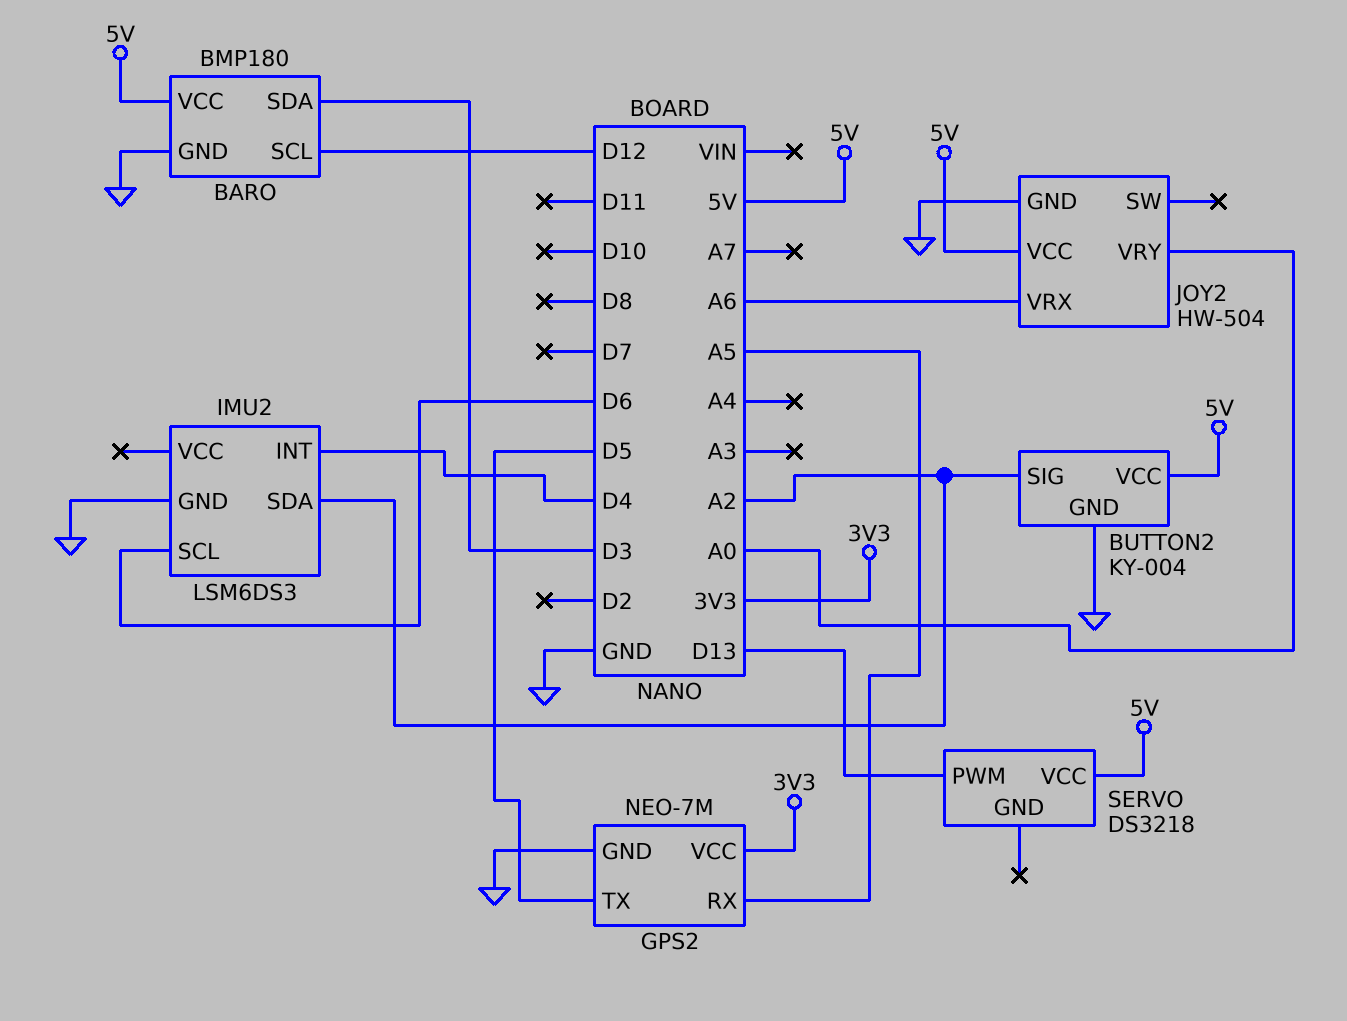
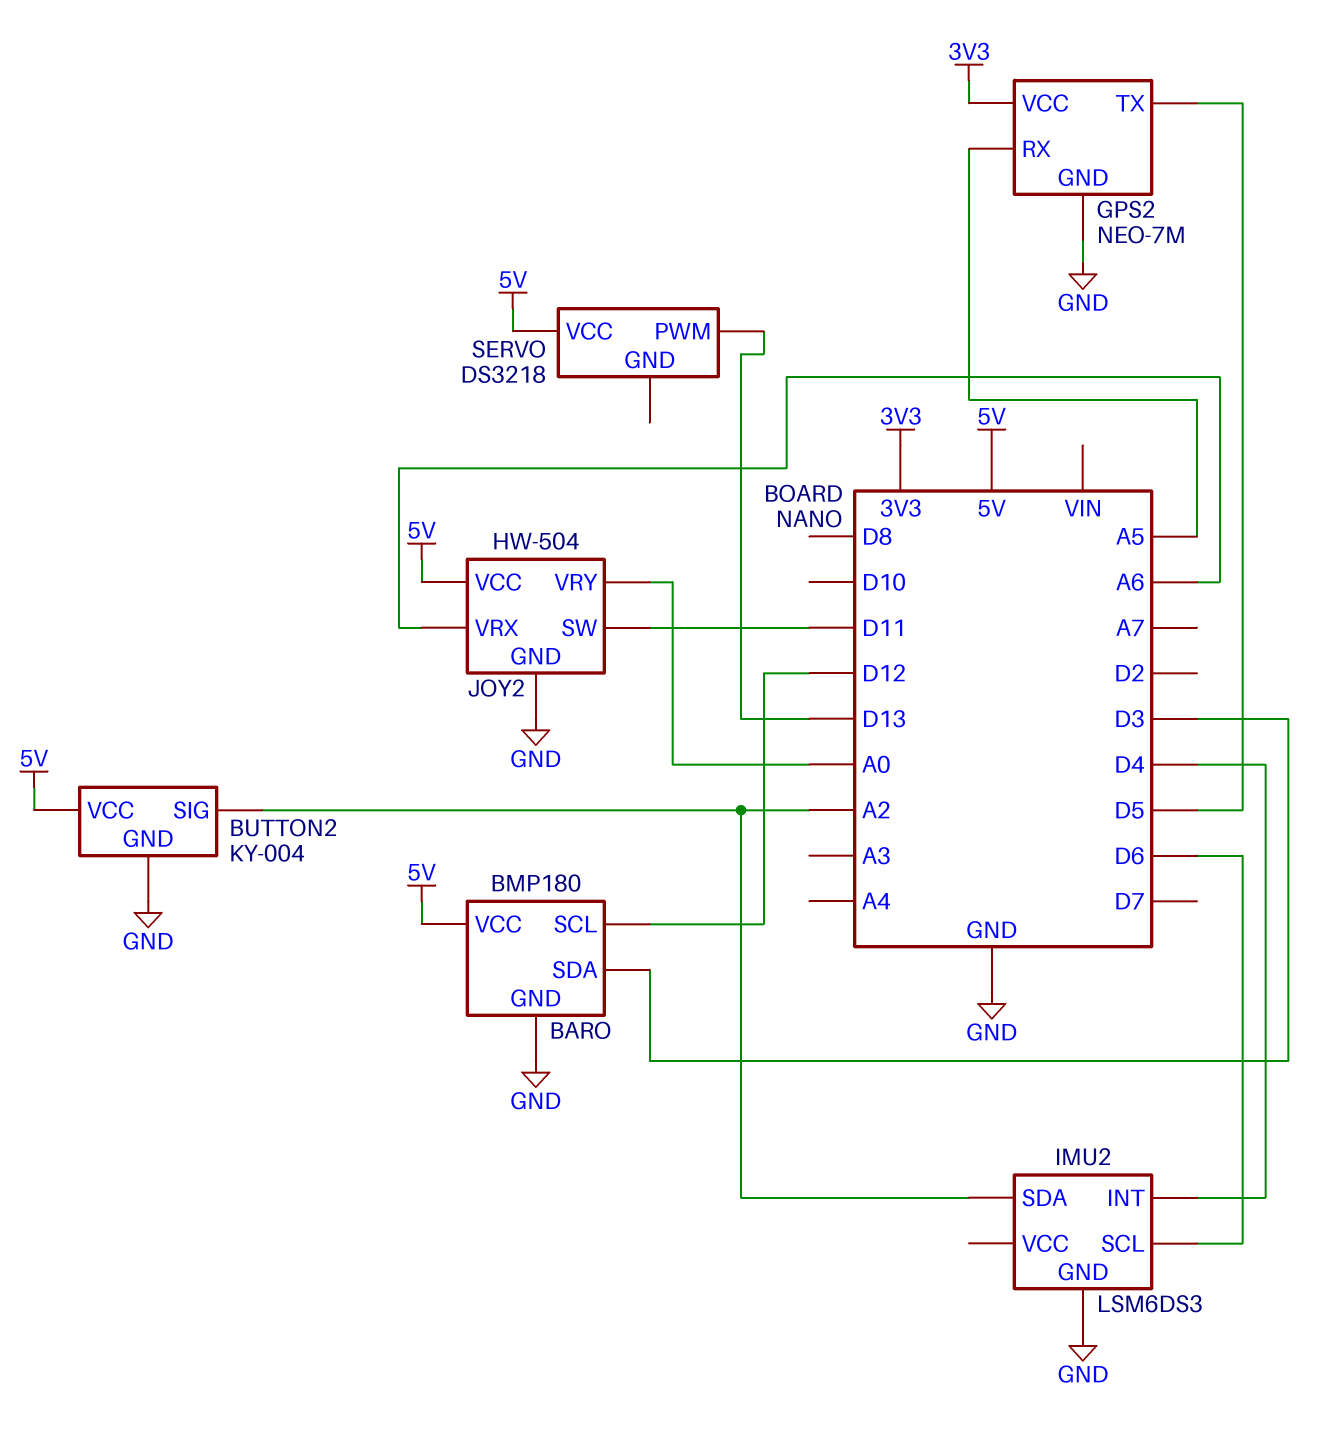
JOY2 pin SW: none -> D11

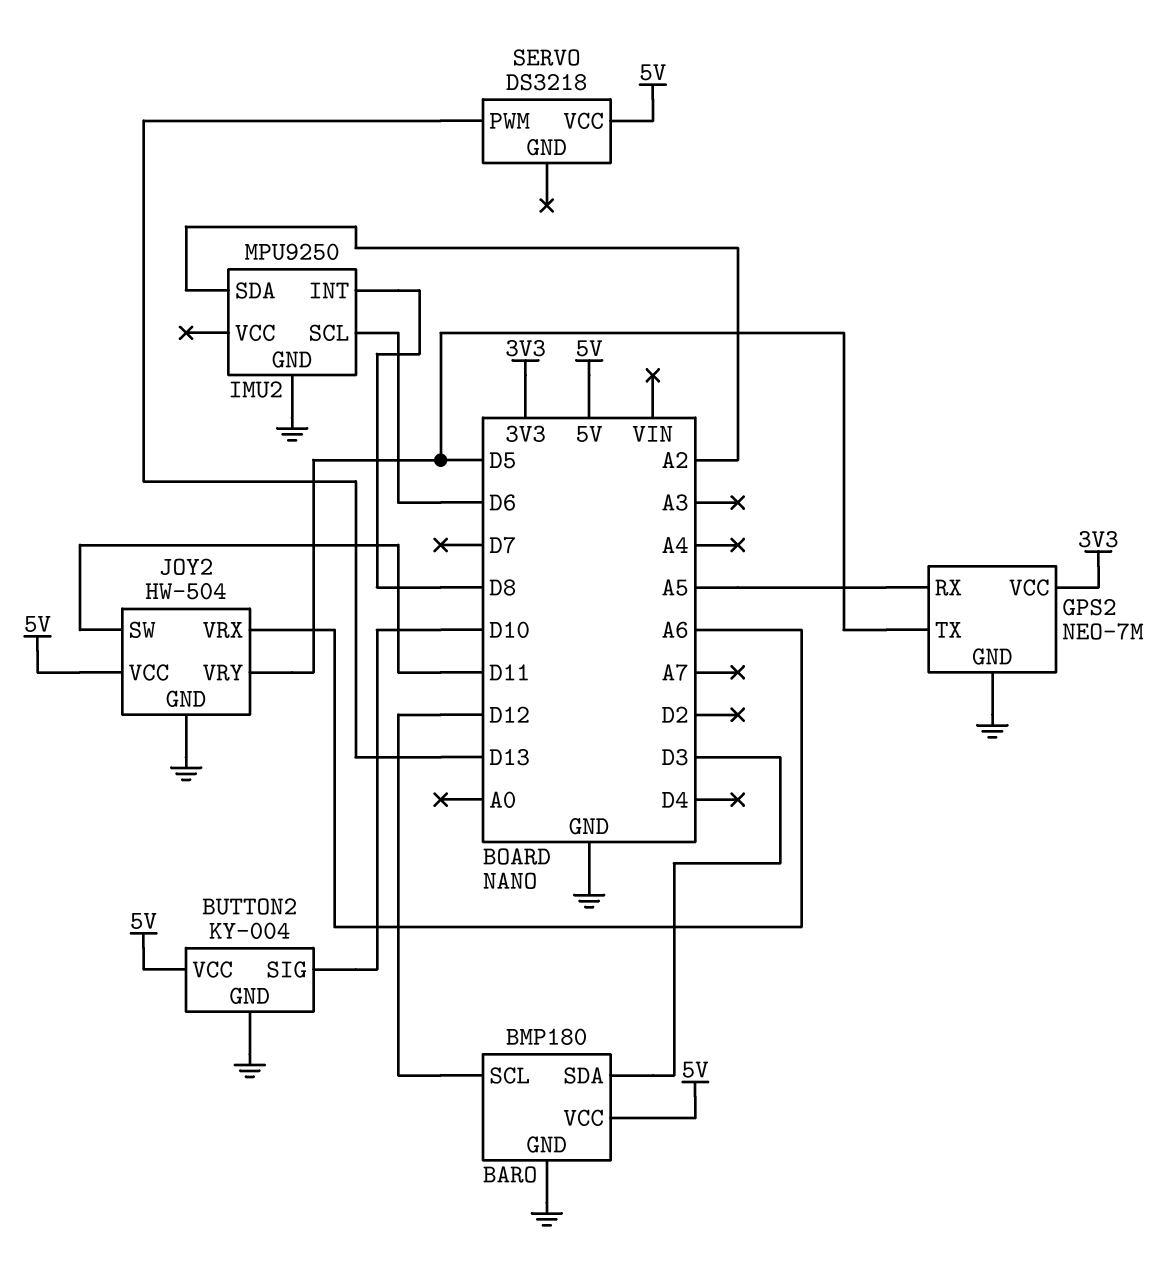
BUTTON2 pin SIG: A2 -> D10
IMU2: LSM6DS3 -> MPU9250
IMU2 pin INT: D4 -> D8
JOY2 pin VRY: A0 -> D5

